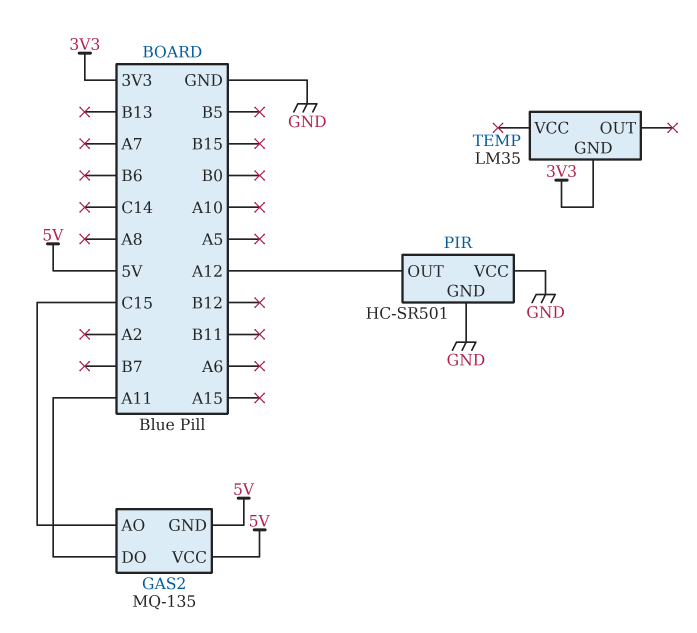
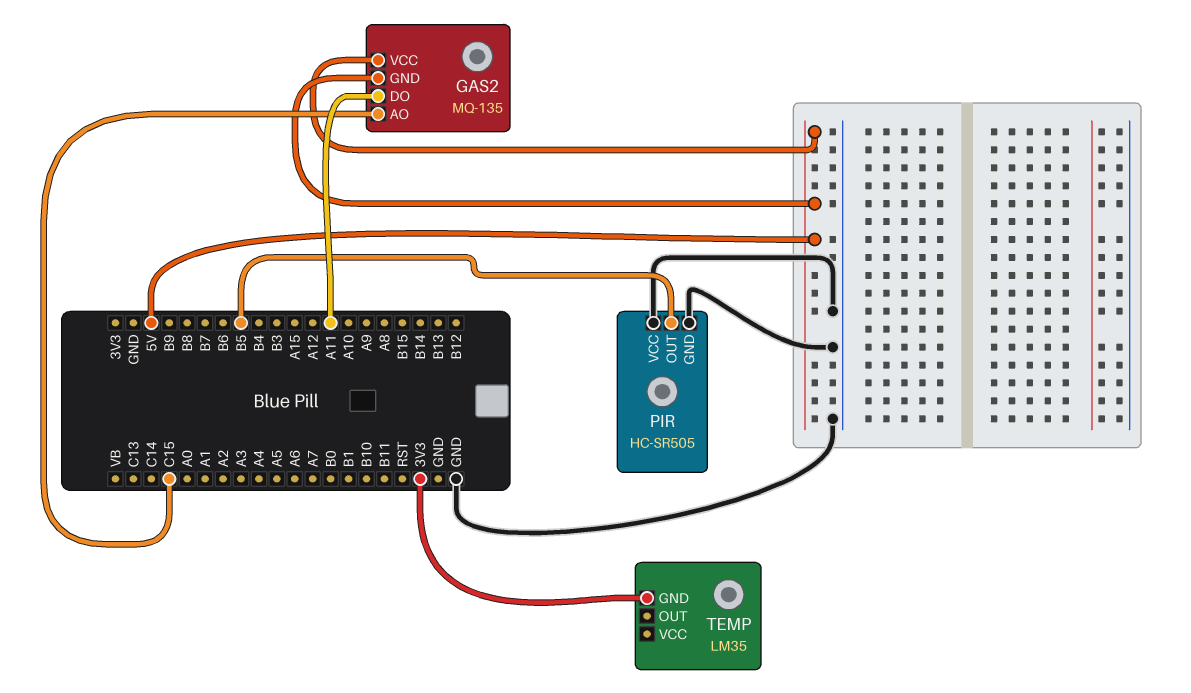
PIR: HC-SR501 -> HC-SR505
PIR pin OUT: A12 -> B5

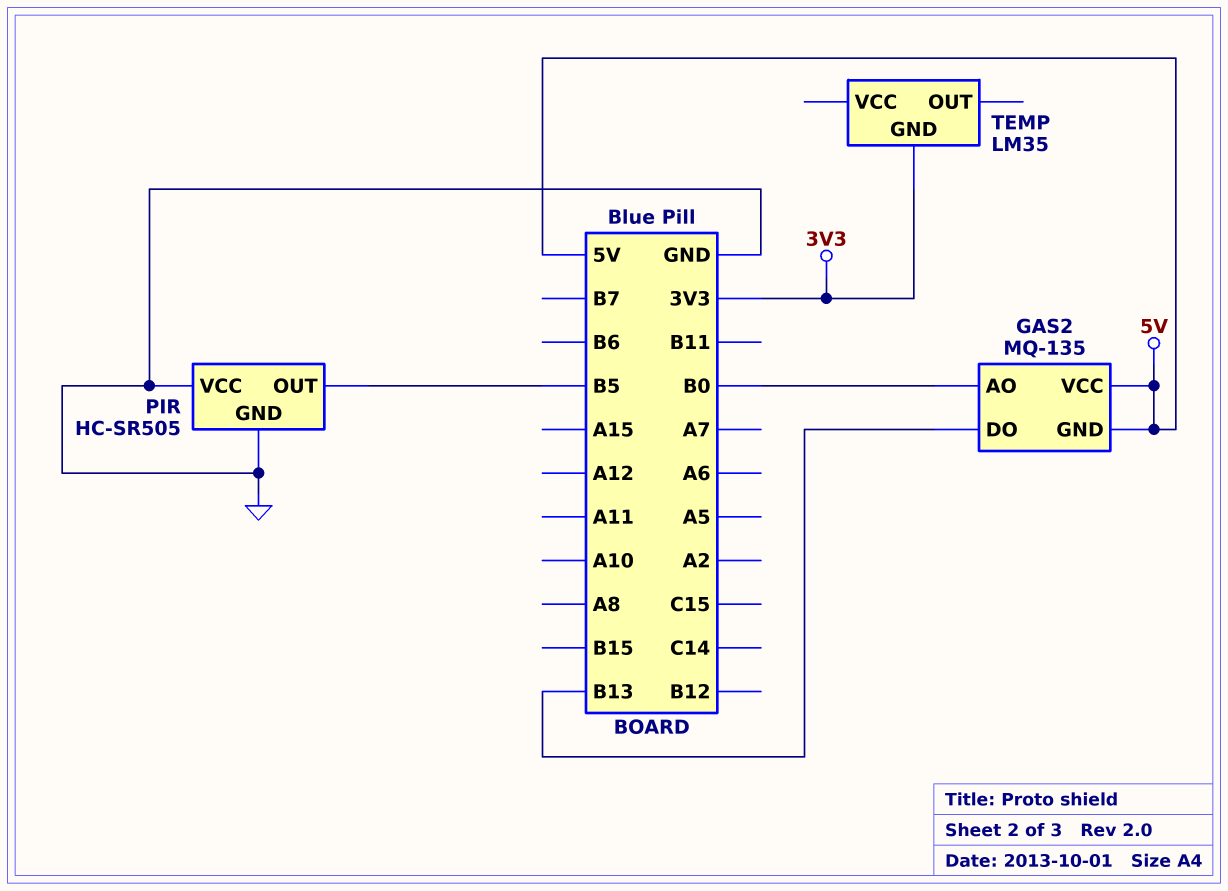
GAS2 pin AO: C15 -> B0
GAS2 pin DO: A11 -> B13

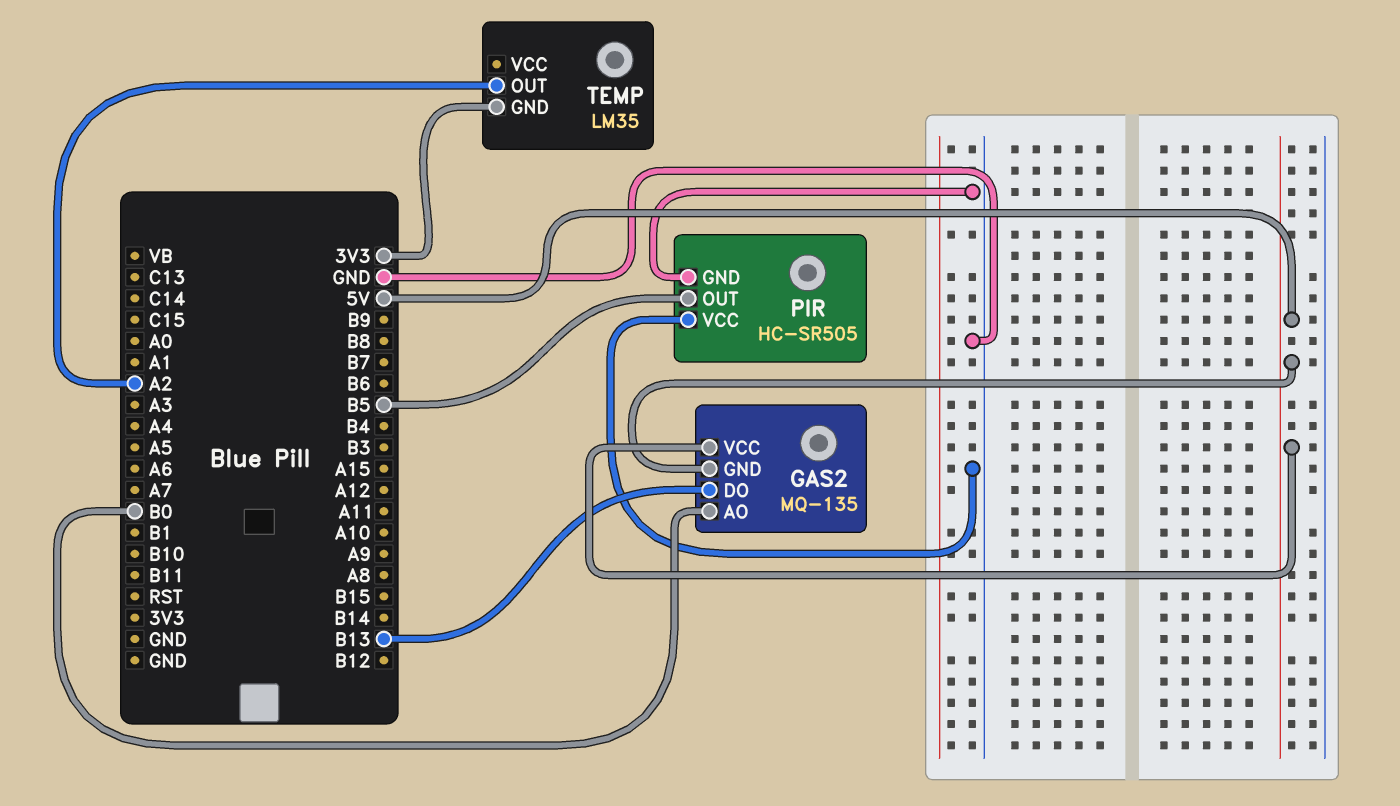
TEMP pin OUT: none -> A2

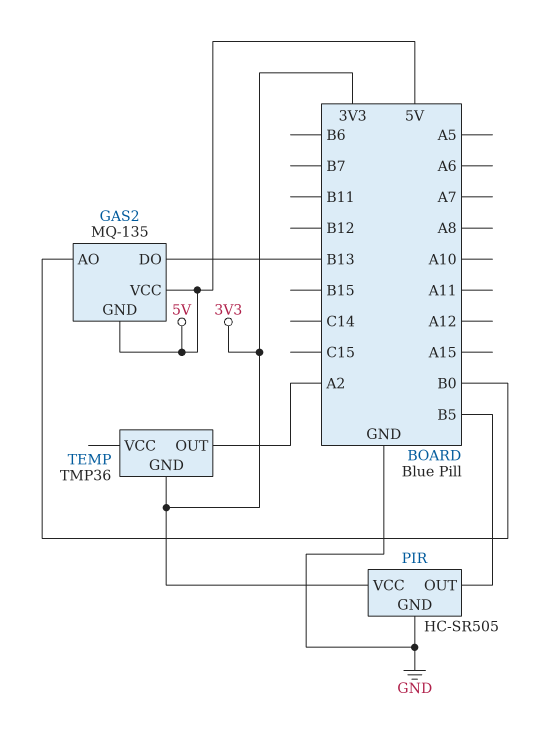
PIR pin VCC: GND -> 3V3
TEMP: LM35 -> TMP36

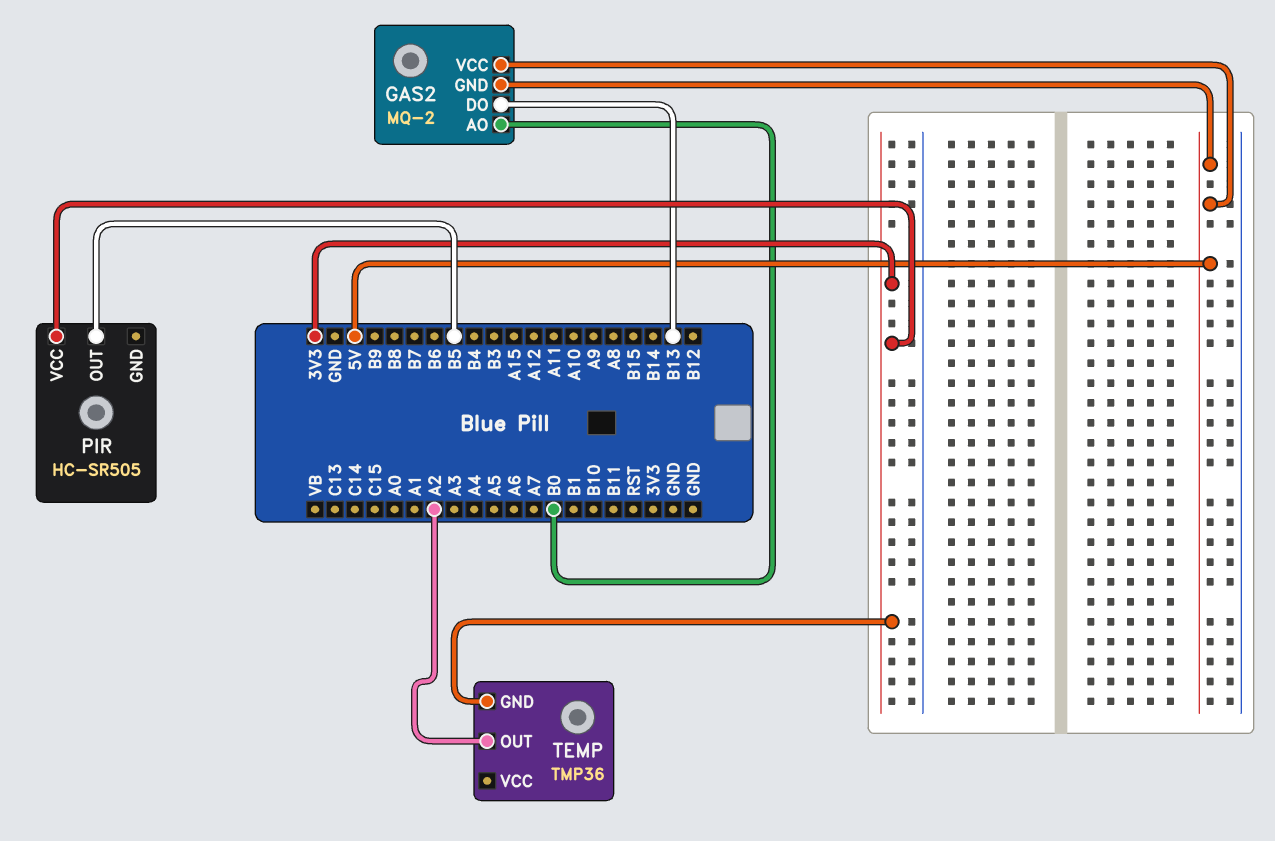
GAS2: MQ-135 -> MQ-2
PIR pin GND: GND -> none

